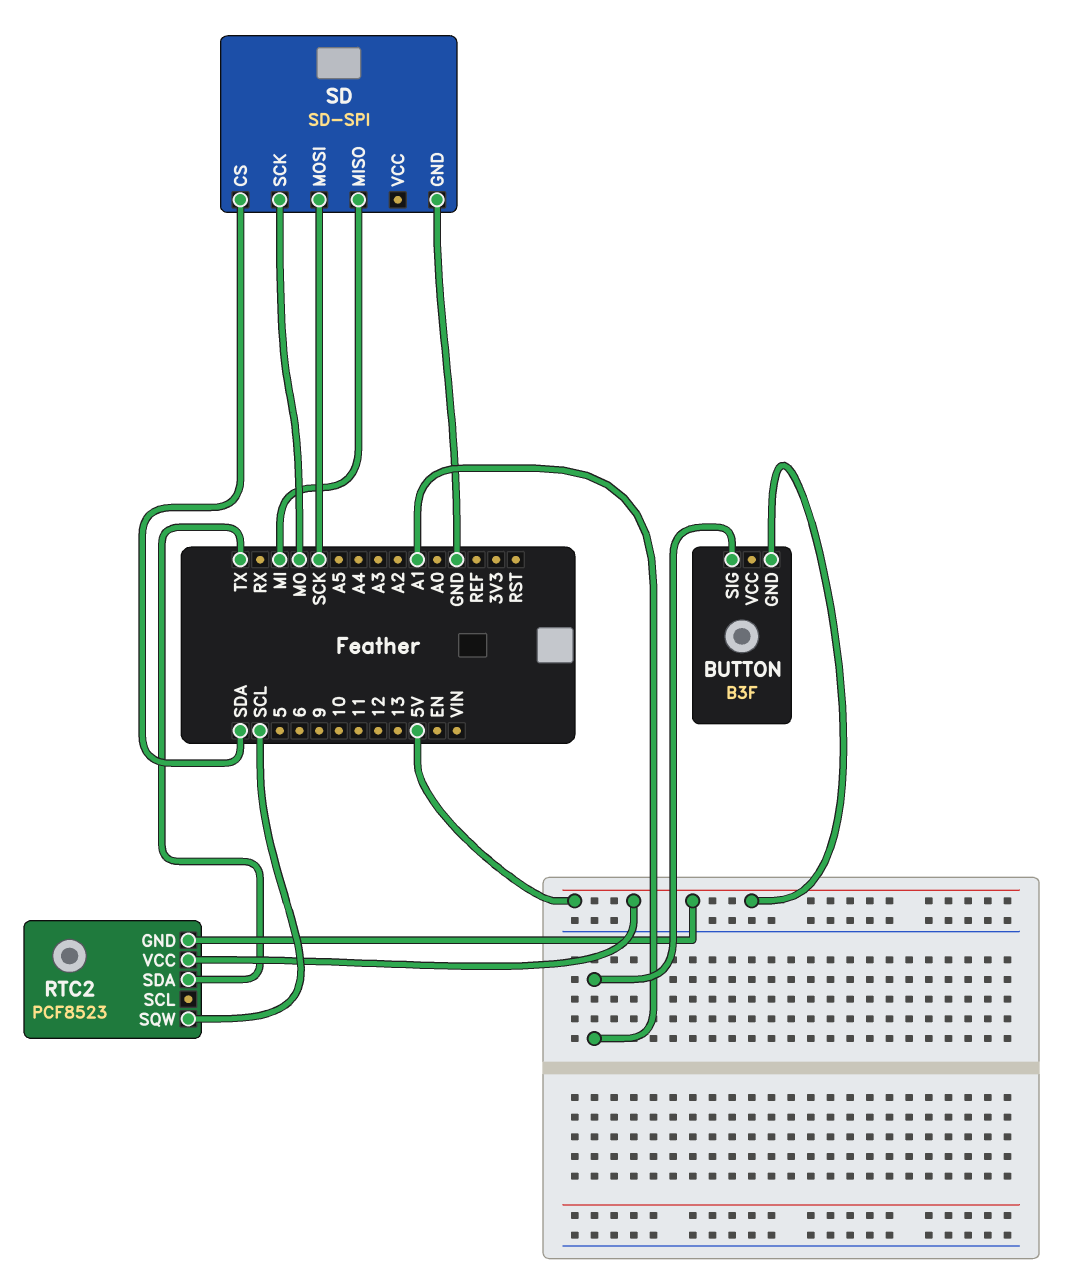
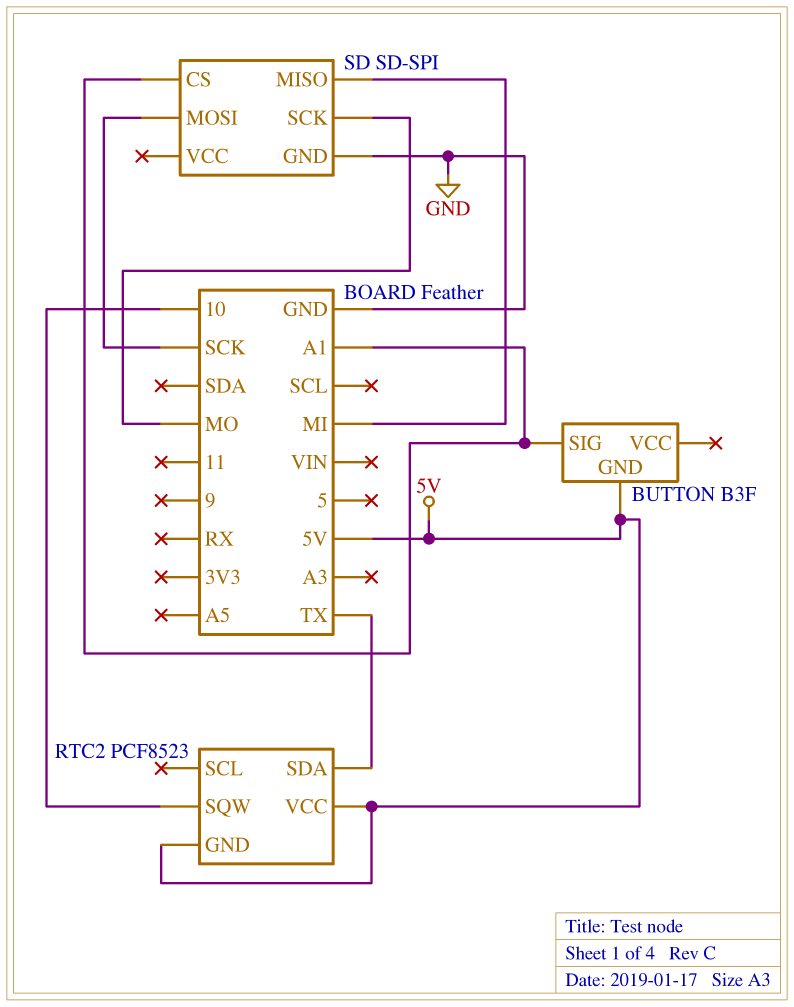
RTC2 pin SQW: SCL -> 10
SD pin CS: SDA -> A1

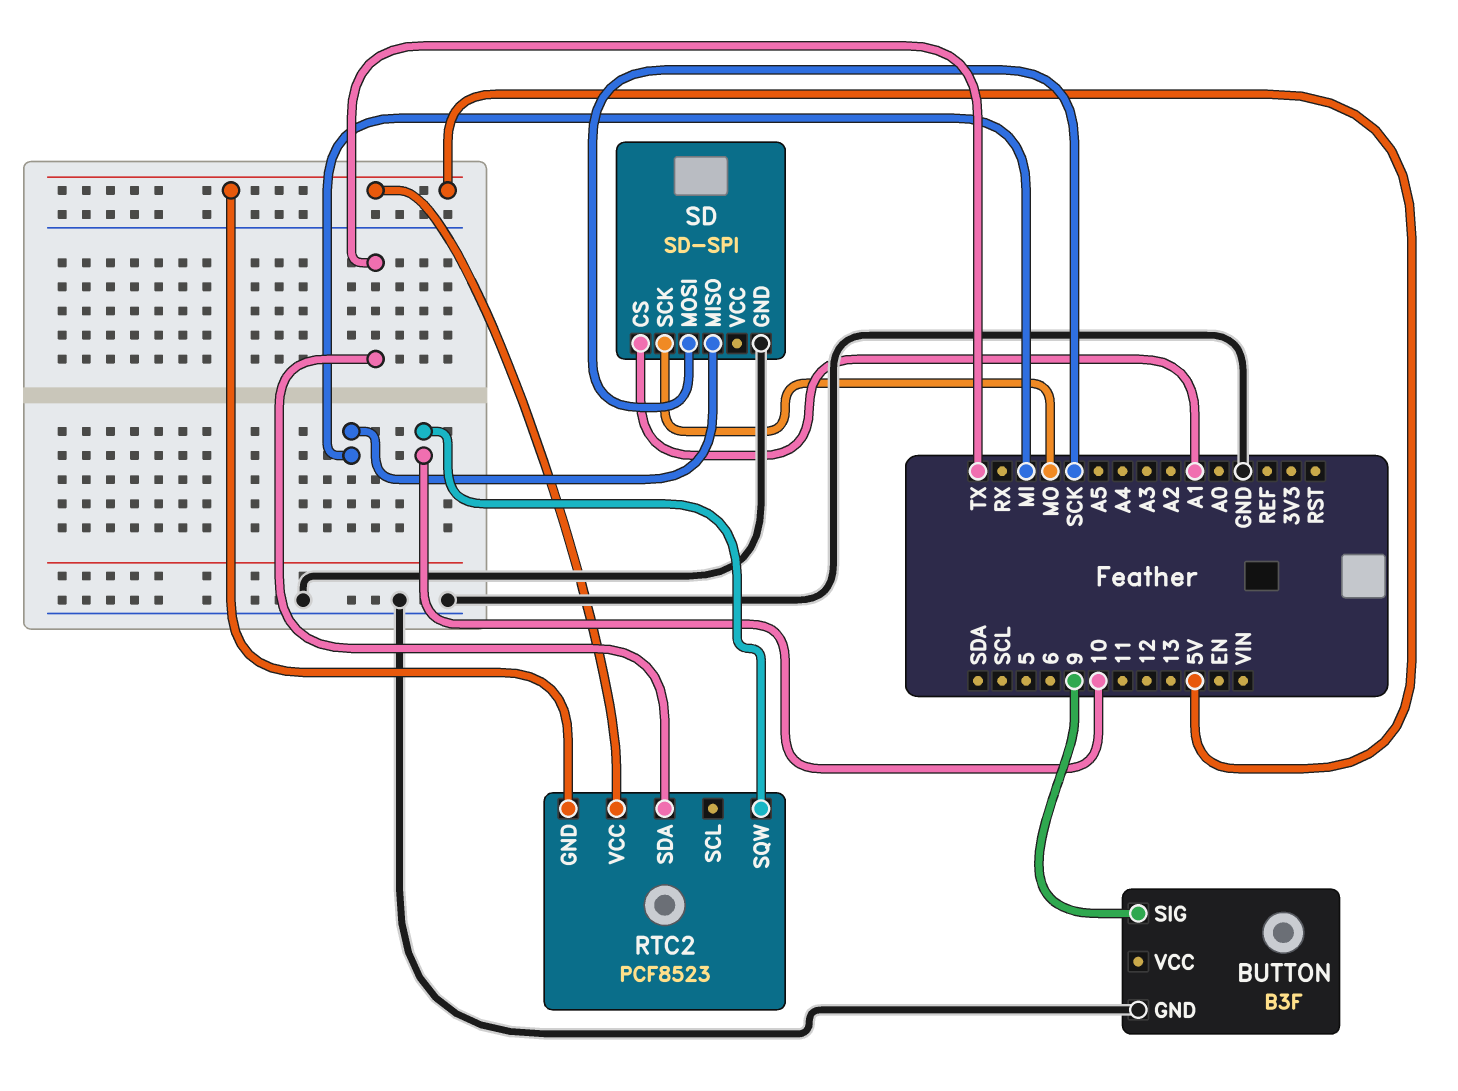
BUTTON pin GND: 5V -> GND
BUTTON pin SIG: A1 -> 9

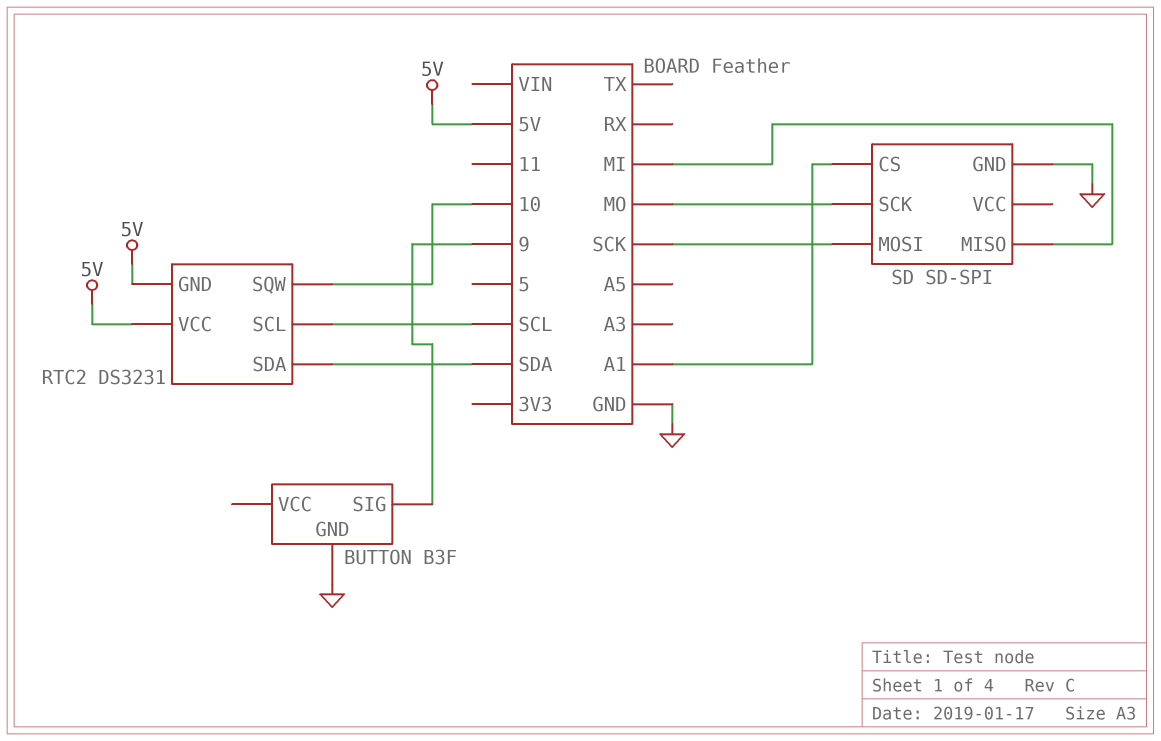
RTC2: PCF8523 -> DS3231
RTC2 pin SCL: none -> SCL
RTC2 pin SDA: TX -> SDA

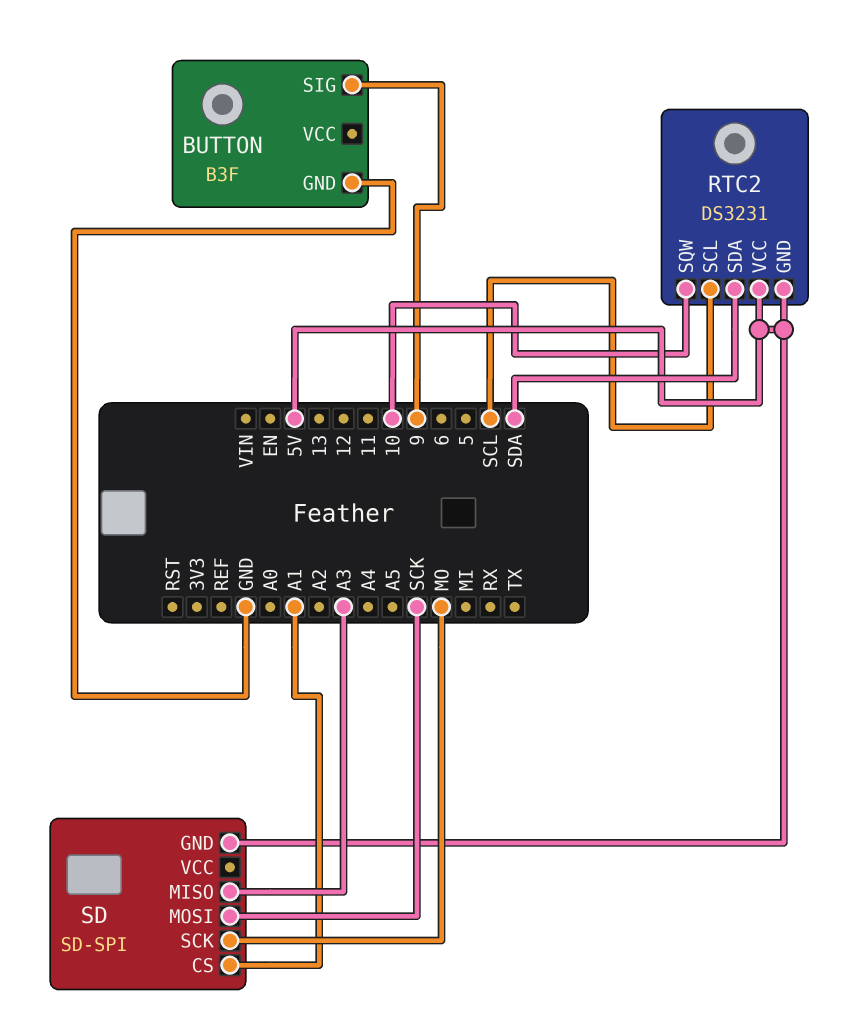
SD pin GND: GND -> 5V
SD pin MISO: MI -> A3

